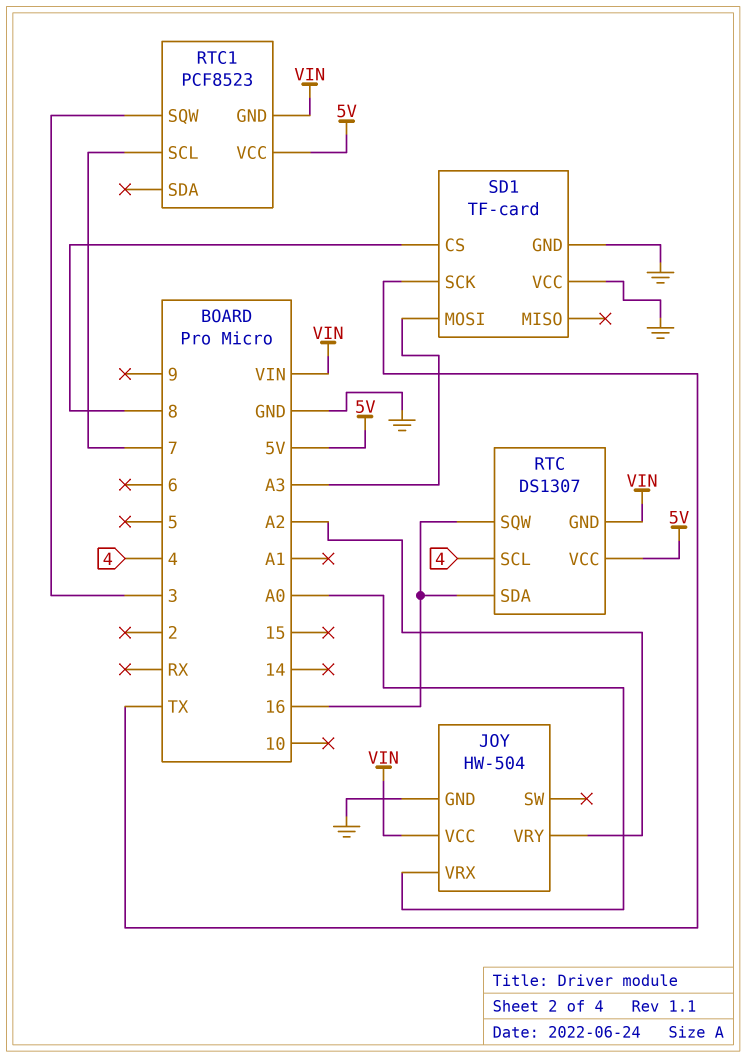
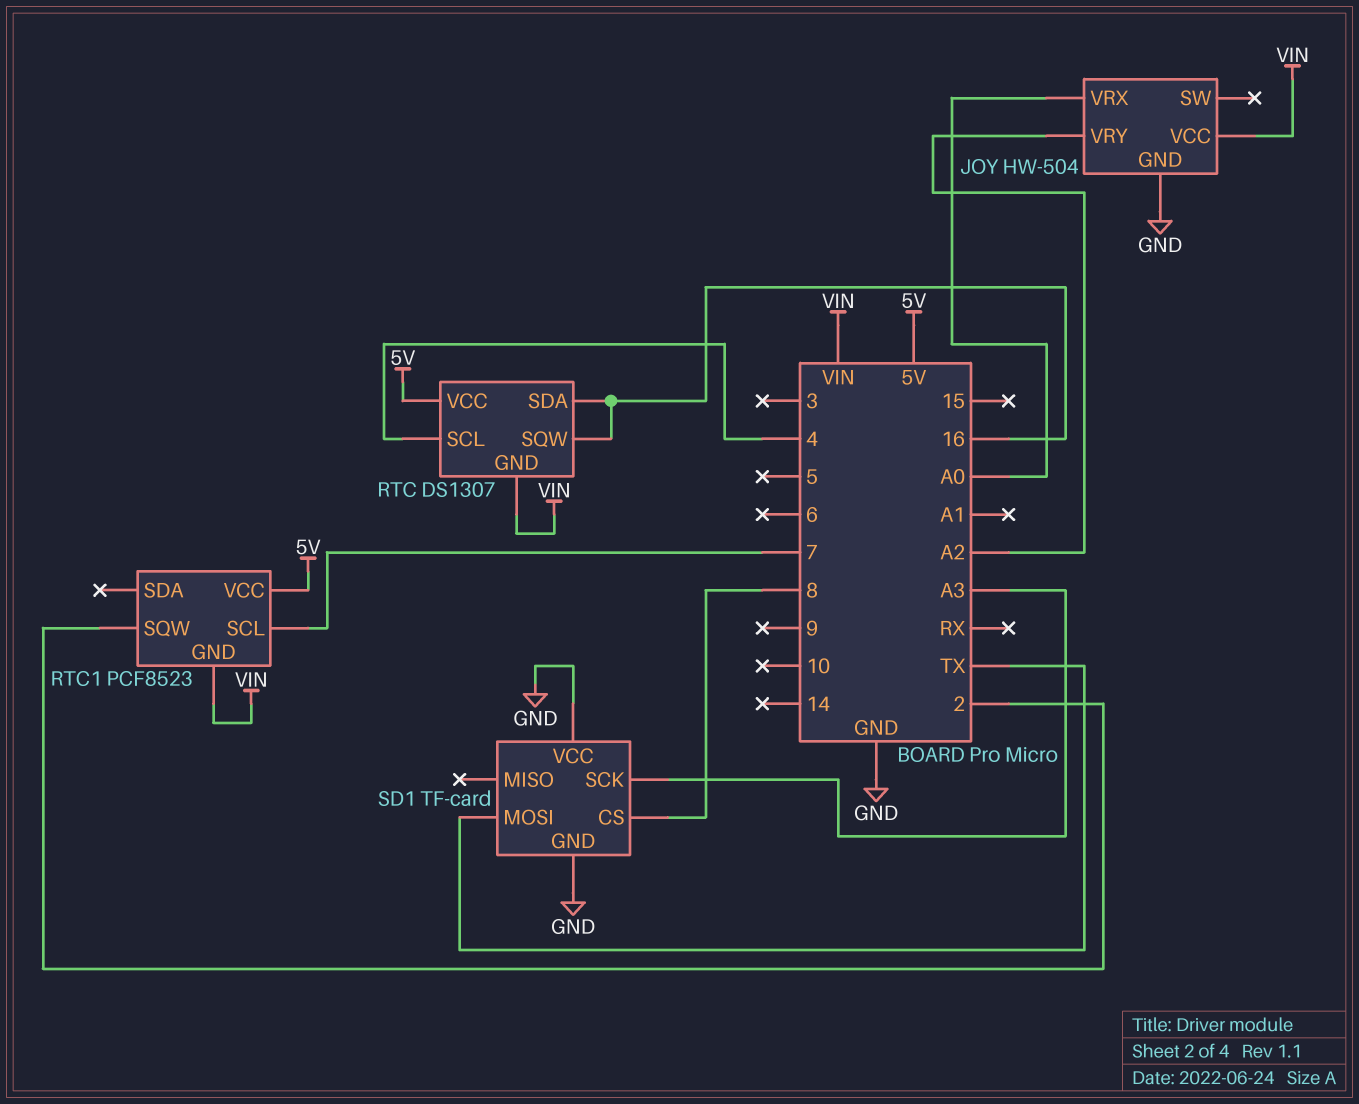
RTC1 pin SQW: 3 -> 2
SD1 pin MOSI: A3 -> TX
SD1 pin SCK: TX -> A3

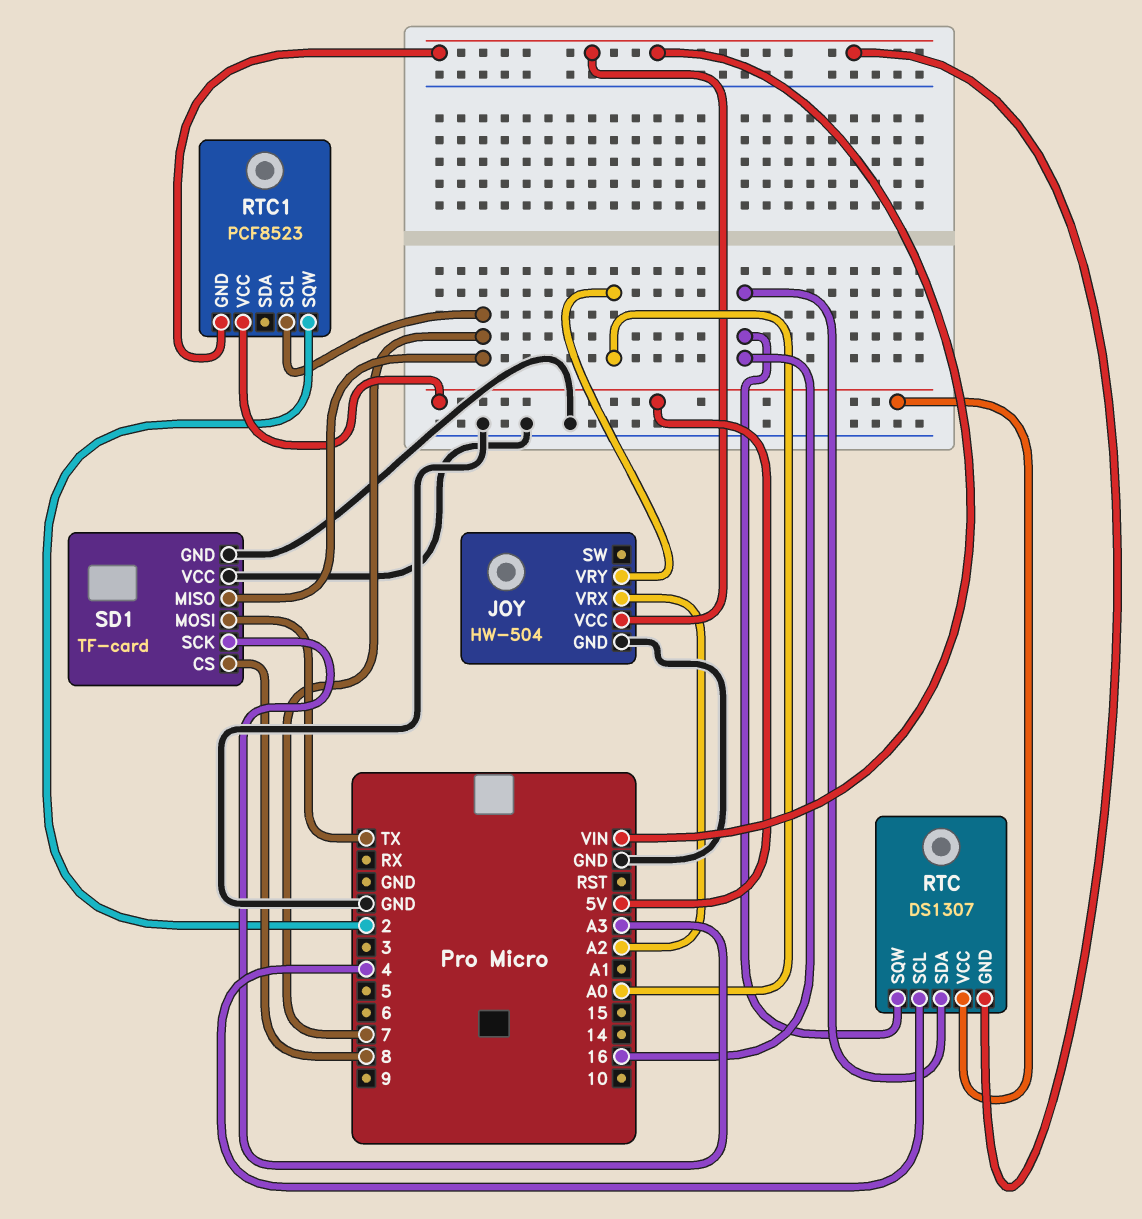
JOY pin VRX: A0 -> A2
JOY pin VRY: A2 -> A0
SD1 pin MISO: none -> 7

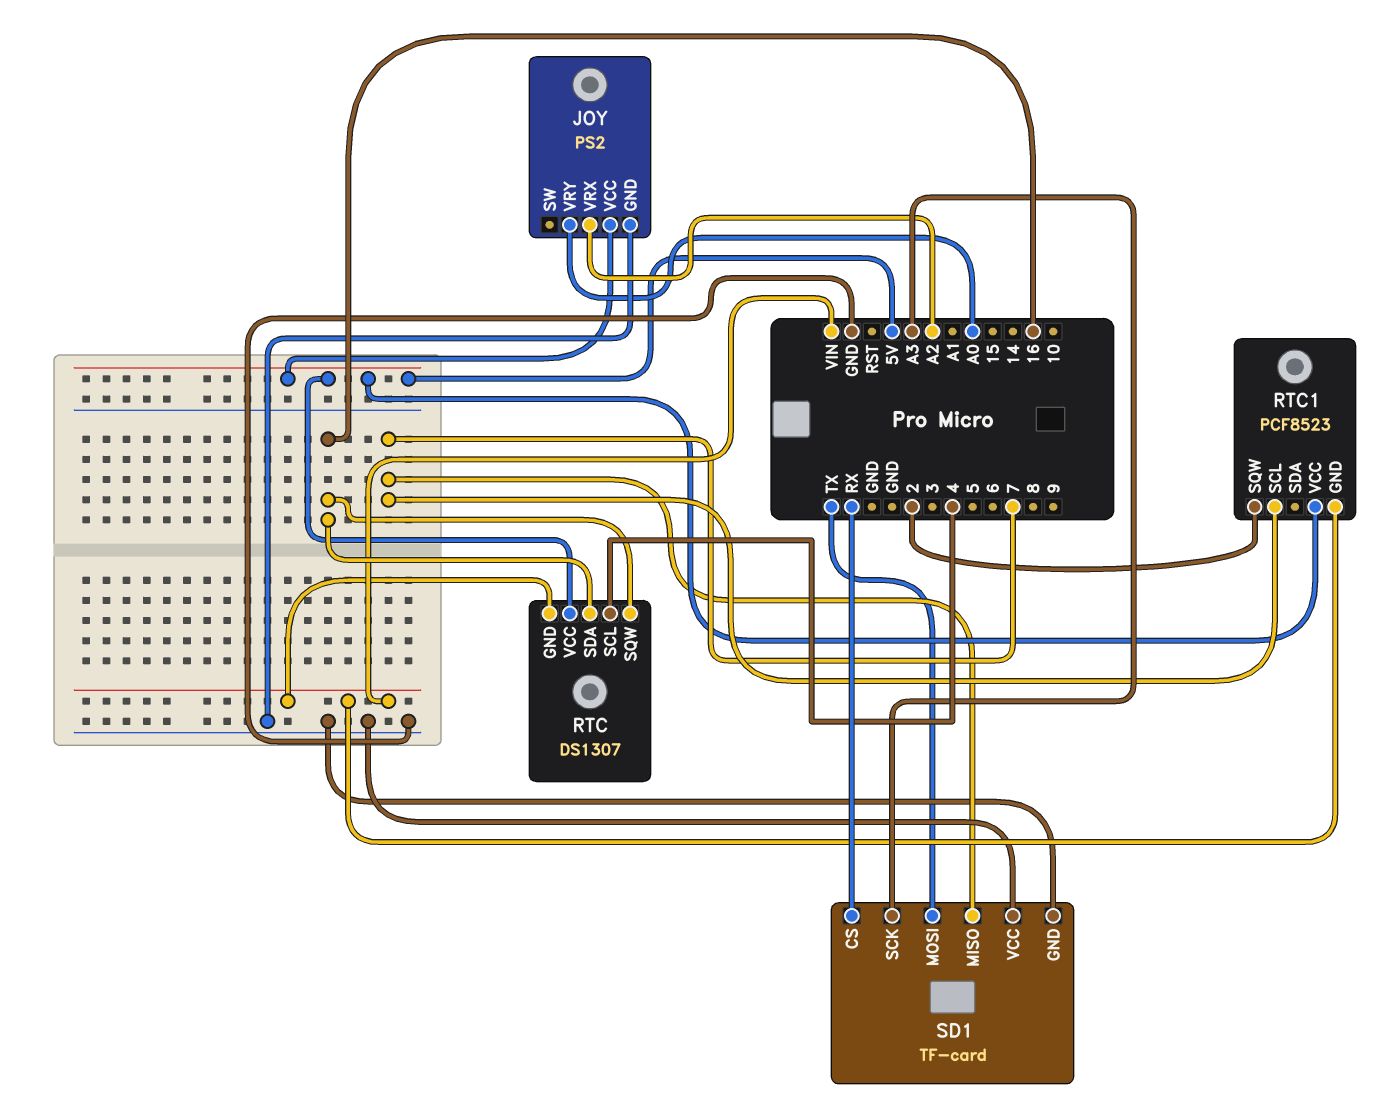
JOY: HW-504 -> PS2
JOY pin VCC: VIN -> 5V
SD1 pin CS: 8 -> RX

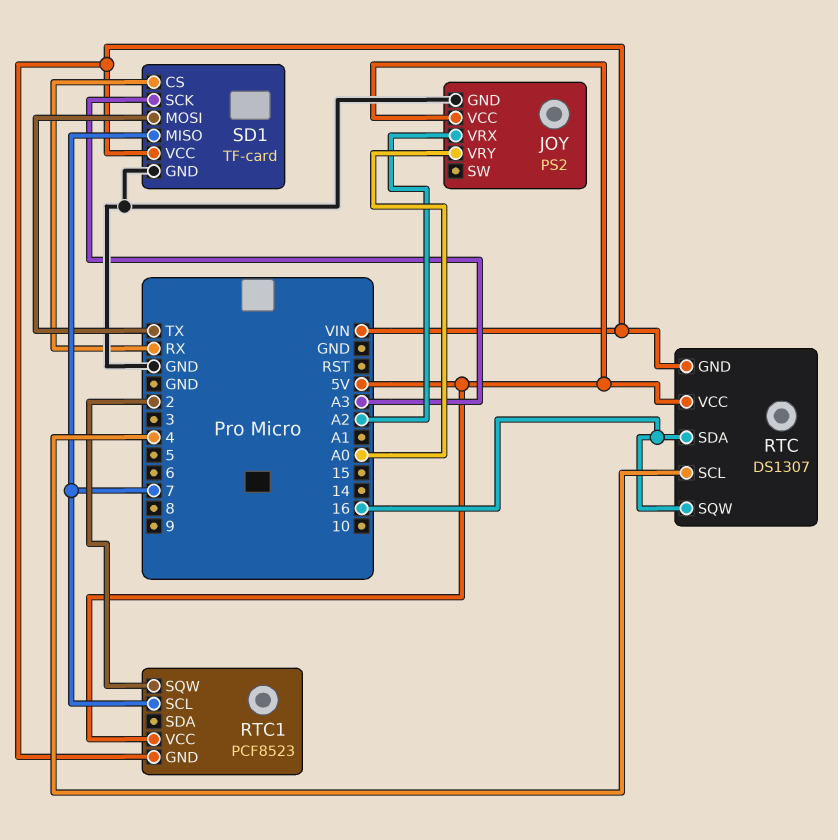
SD1 pin VCC: GND -> VIN

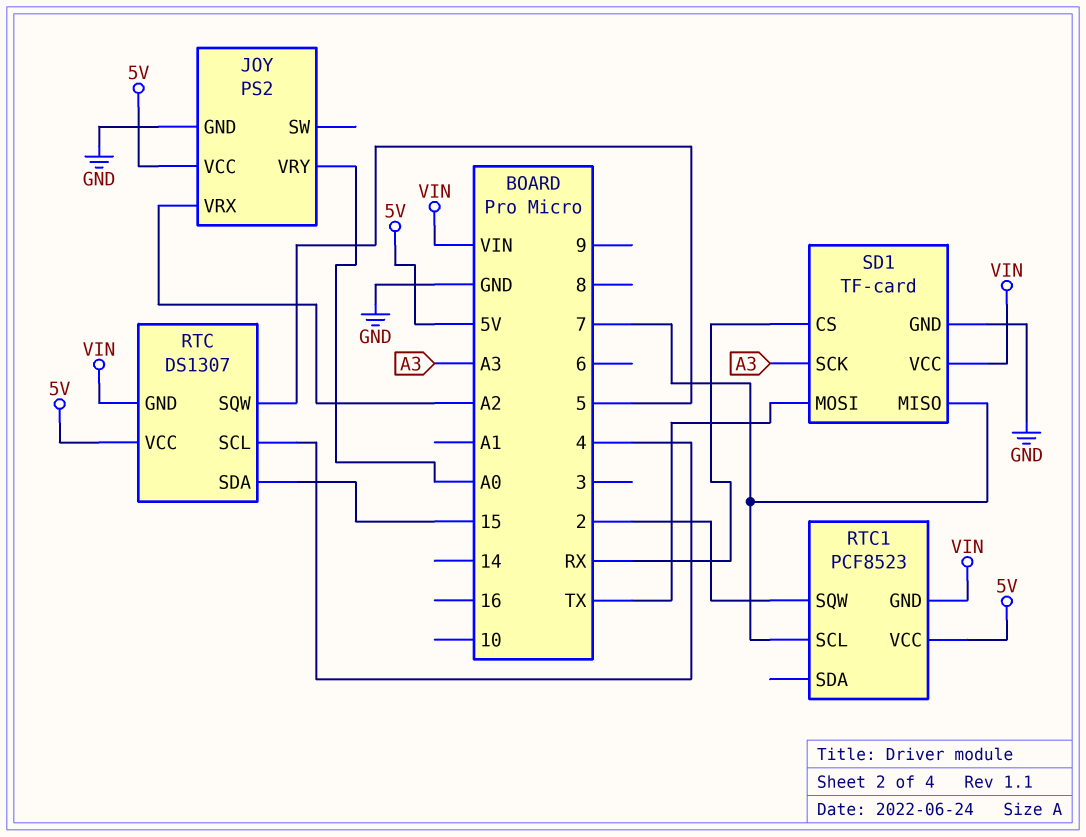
RTC pin SDA: 16 -> 15
RTC pin SQW: 16 -> 5

